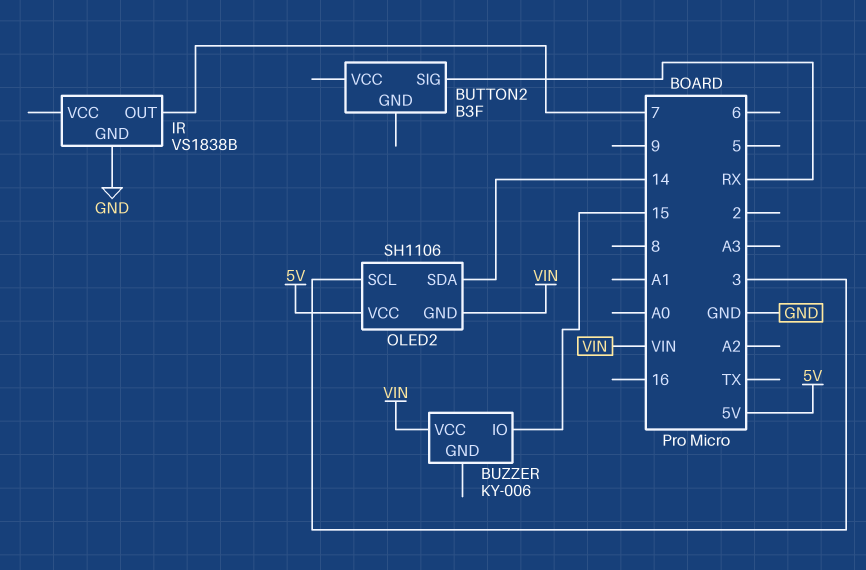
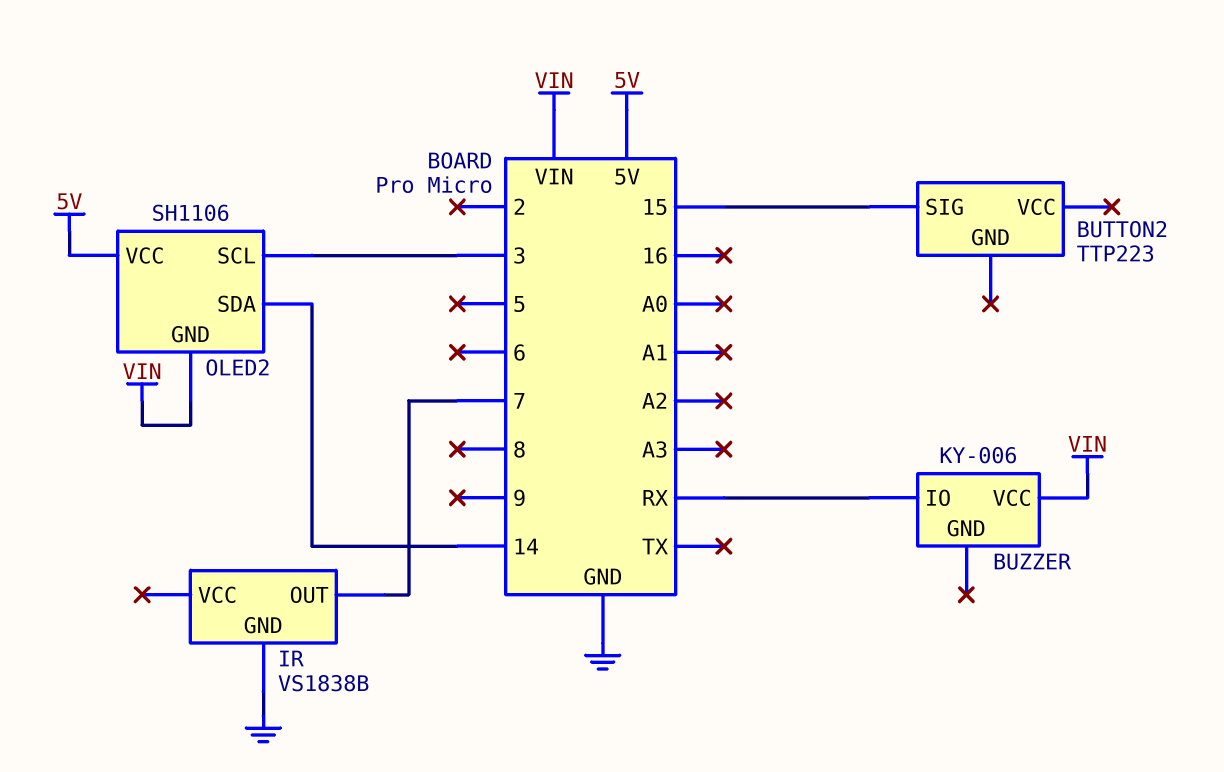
BUTTON2: B3F -> TTP223
BUTTON2 pin SIG: RX -> 15
BUZZER pin IO: 15 -> RX

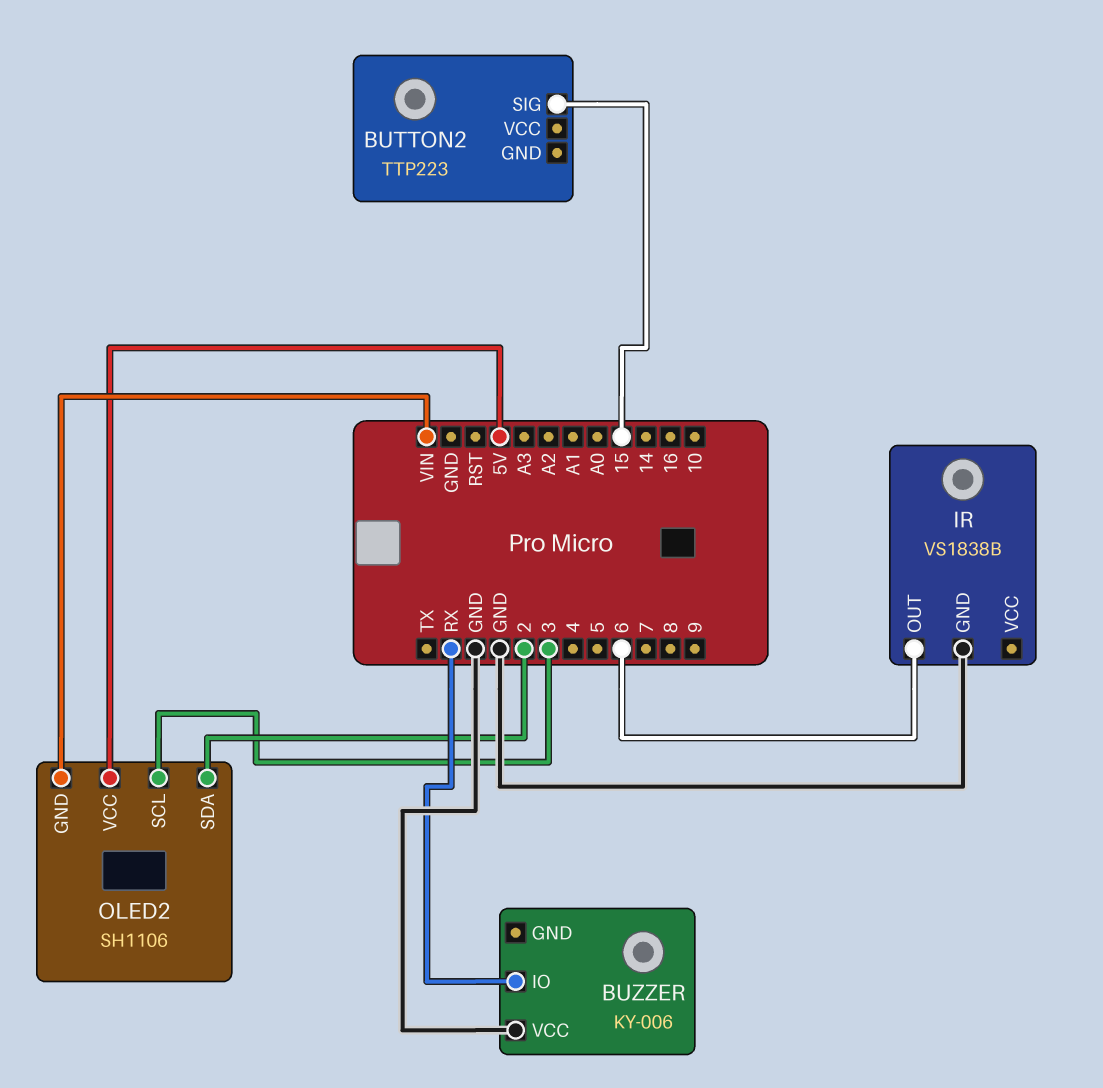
BUZZER pin VCC: VIN -> GND
IR pin OUT: 7 -> 6
OLED2 pin SDA: 14 -> 2

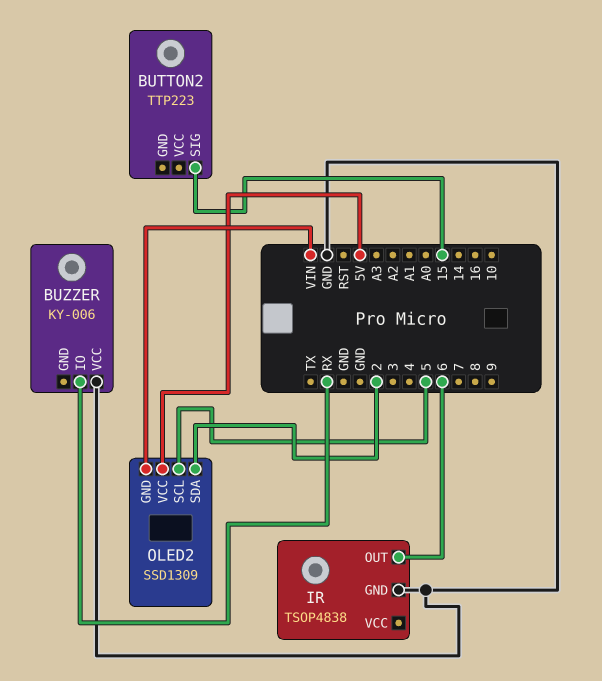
IR: VS1838B -> TSOP4838
OLED2: SH1106 -> SSD1309
OLED2 pin SCL: 3 -> 5

